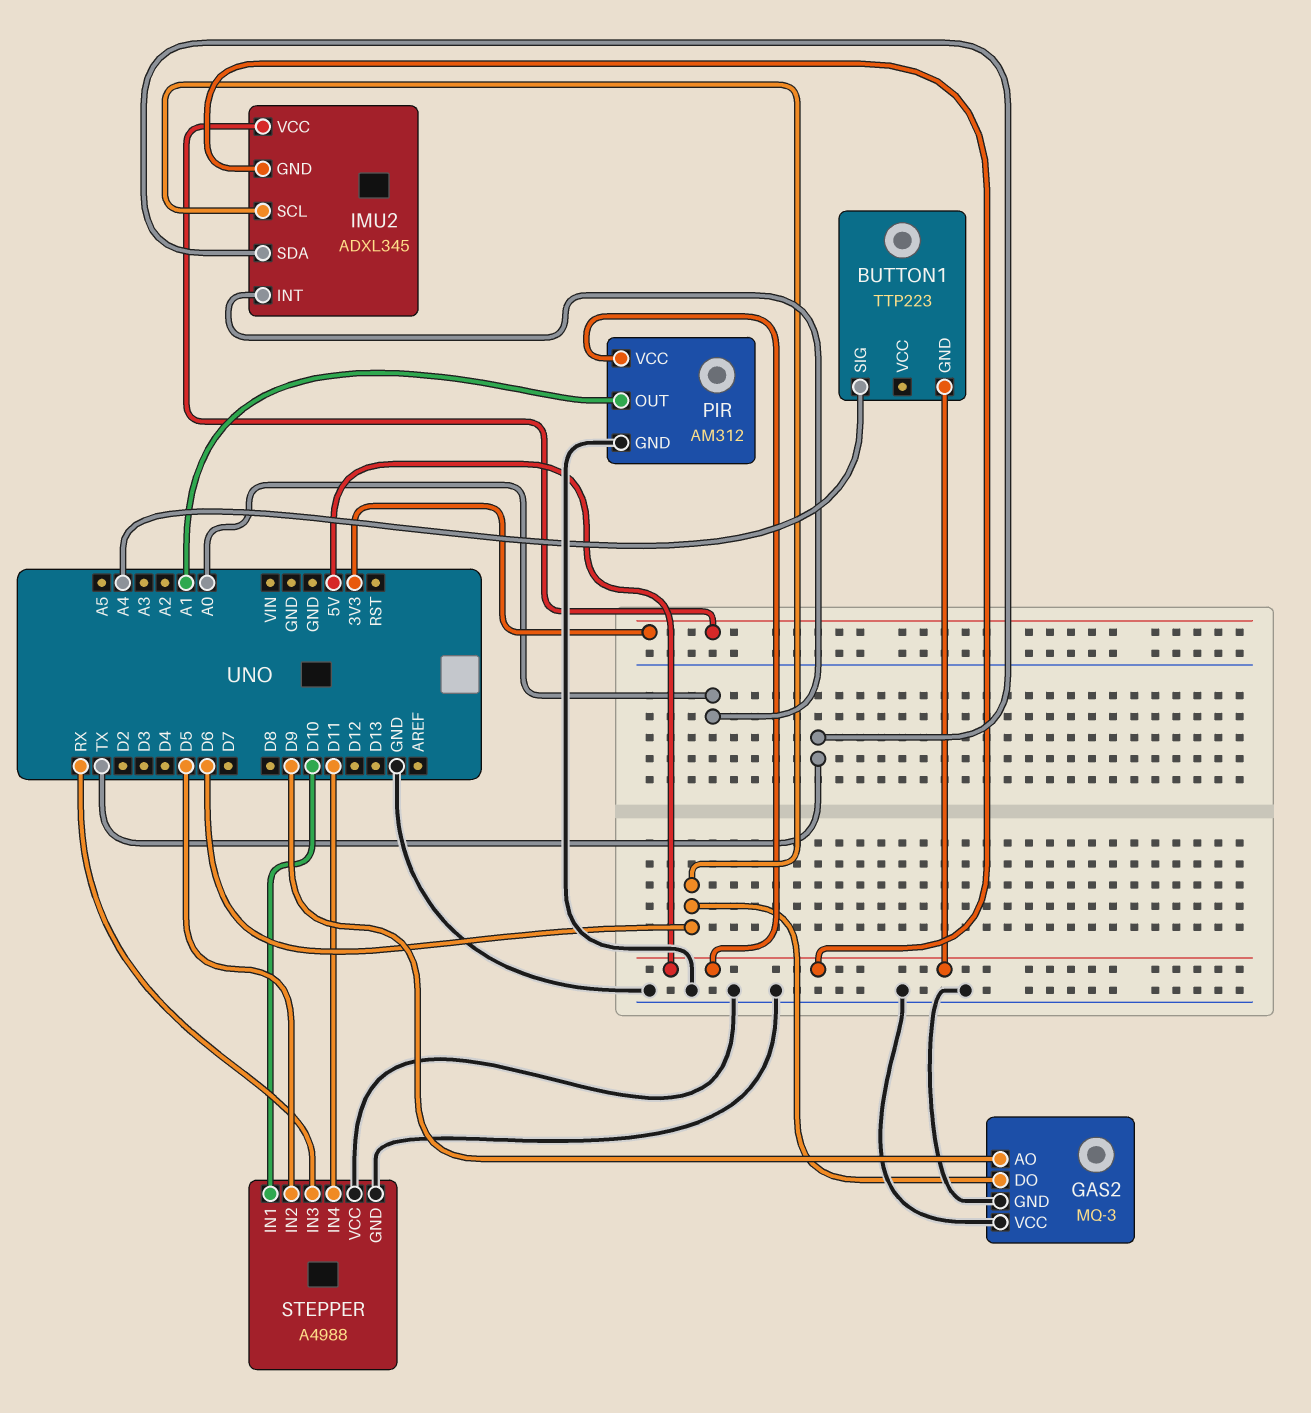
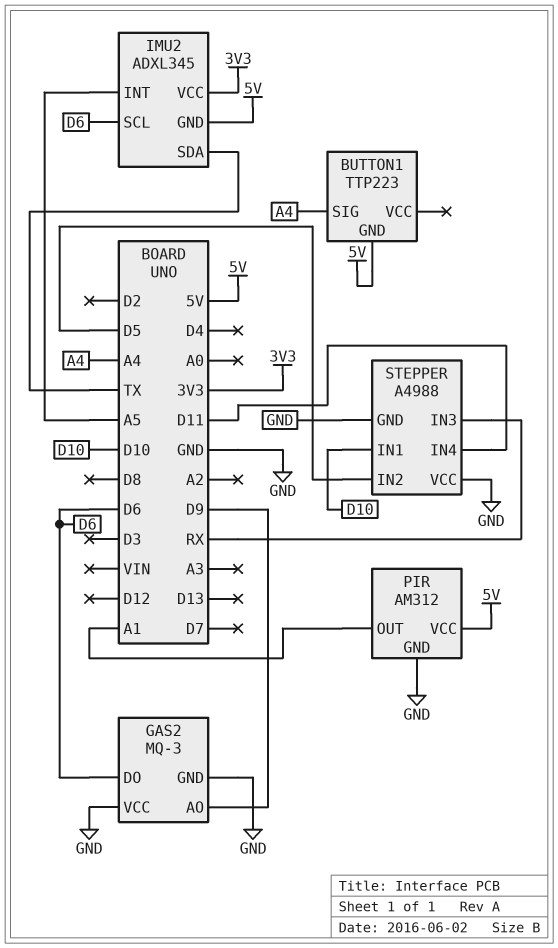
IMU2 pin INT: A0 -> A5

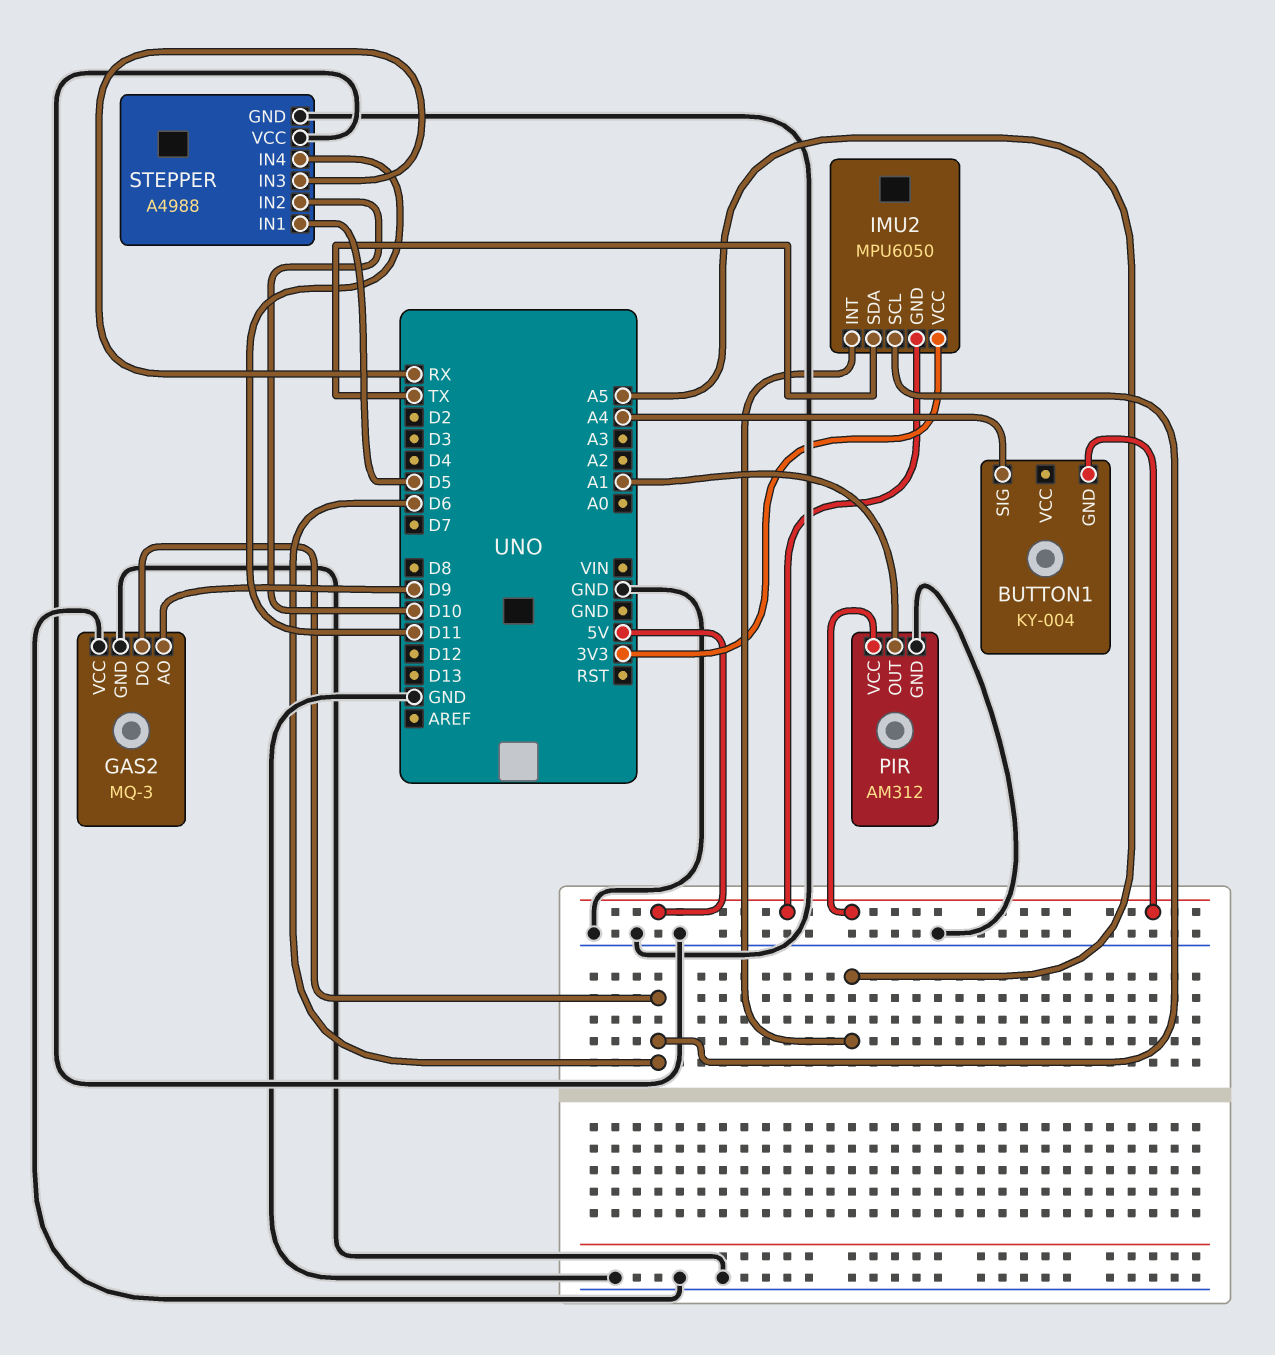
BUTTON1: TTP223 -> KY-004
IMU2: ADXL345 -> MPU6050
STEPPER pin IN1: D10 -> D5
STEPPER pin IN2: D5 -> D10

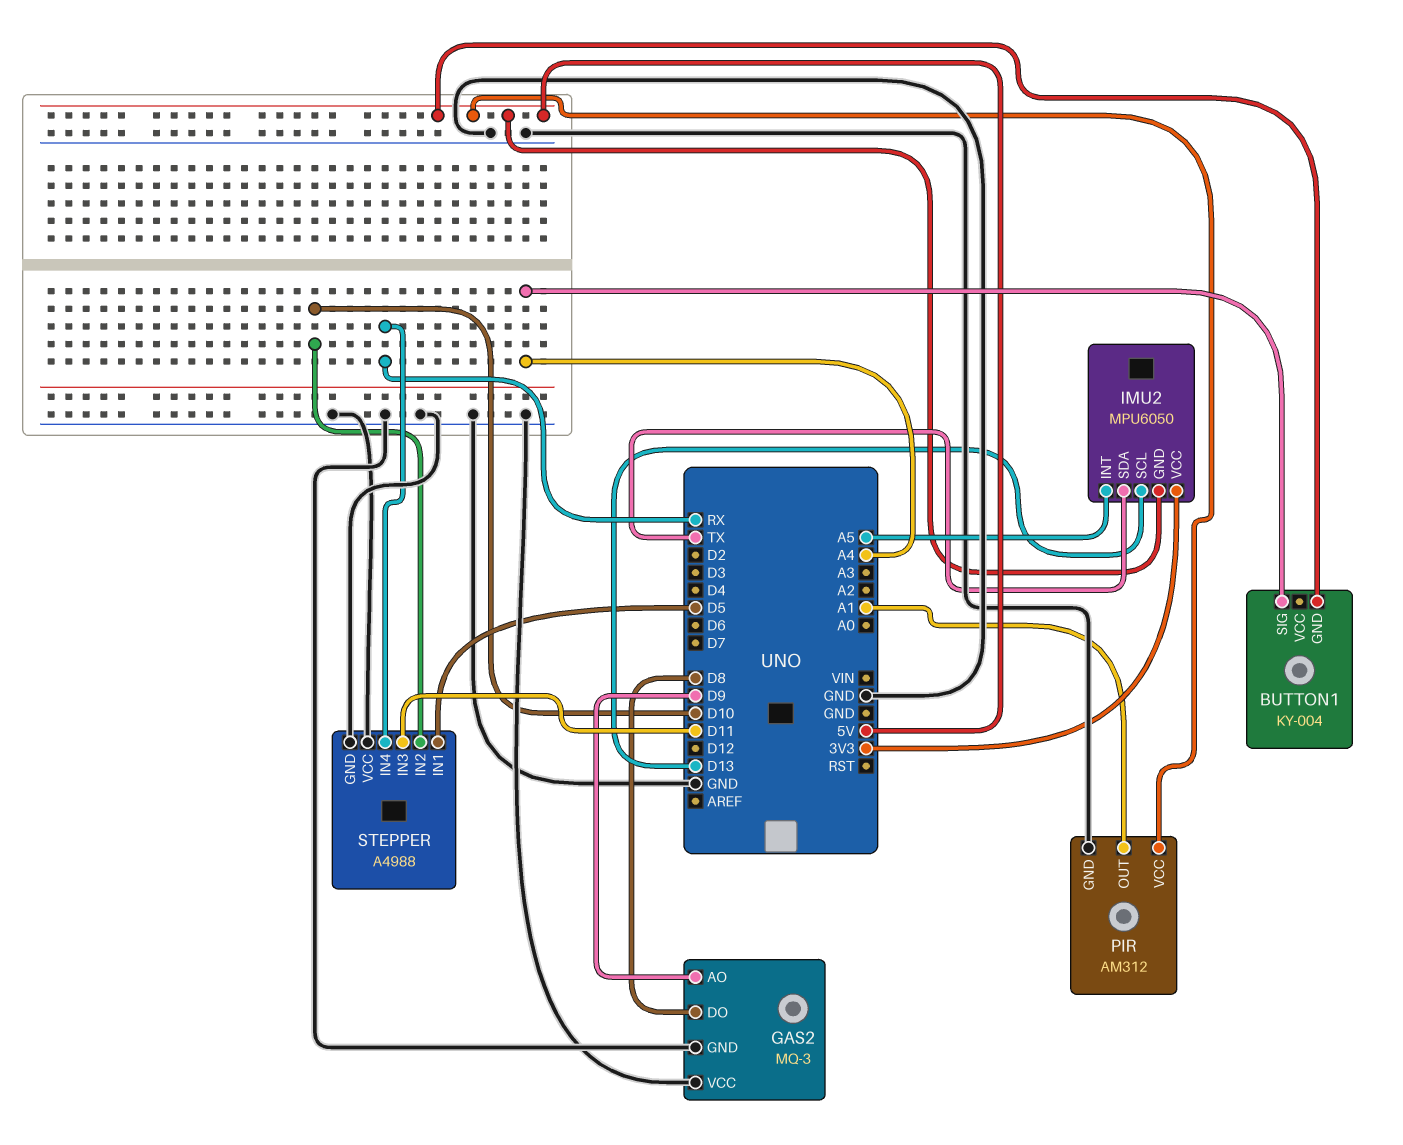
GAS2 pin DO: D6 -> D8
IMU2 pin SCL: D6 -> D13
STEPPER pin IN3: RX -> D11
STEPPER pin IN4: D11 -> RX

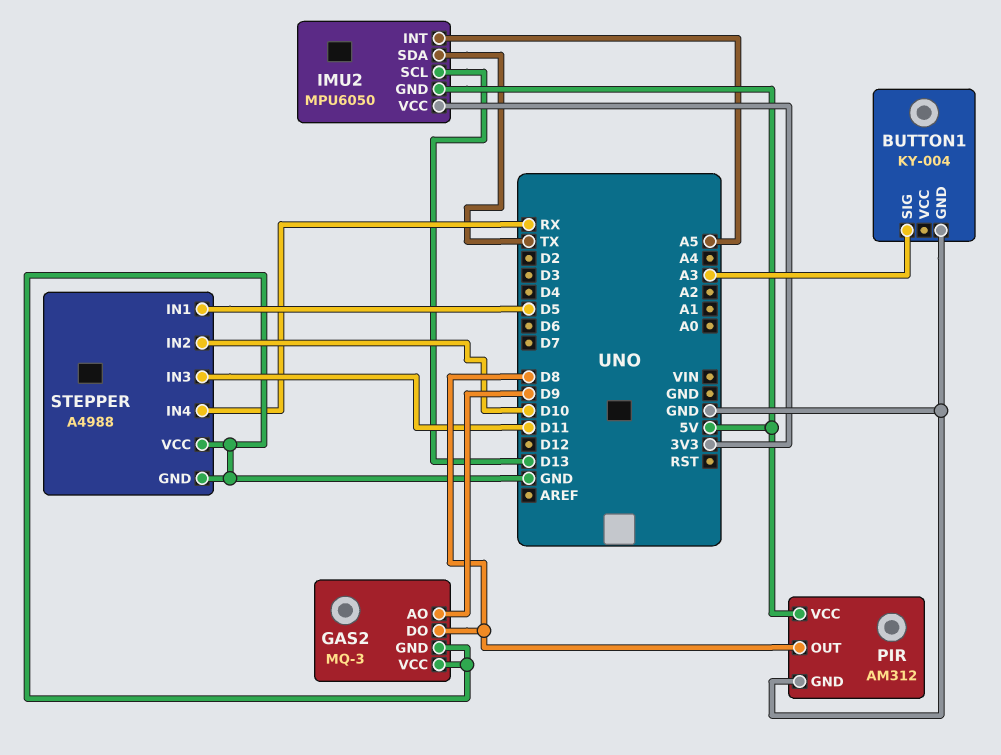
BUTTON1 pin GND: 5V -> GND
BUTTON1 pin SIG: A4 -> A3
PIR pin OUT: A1 -> D8

